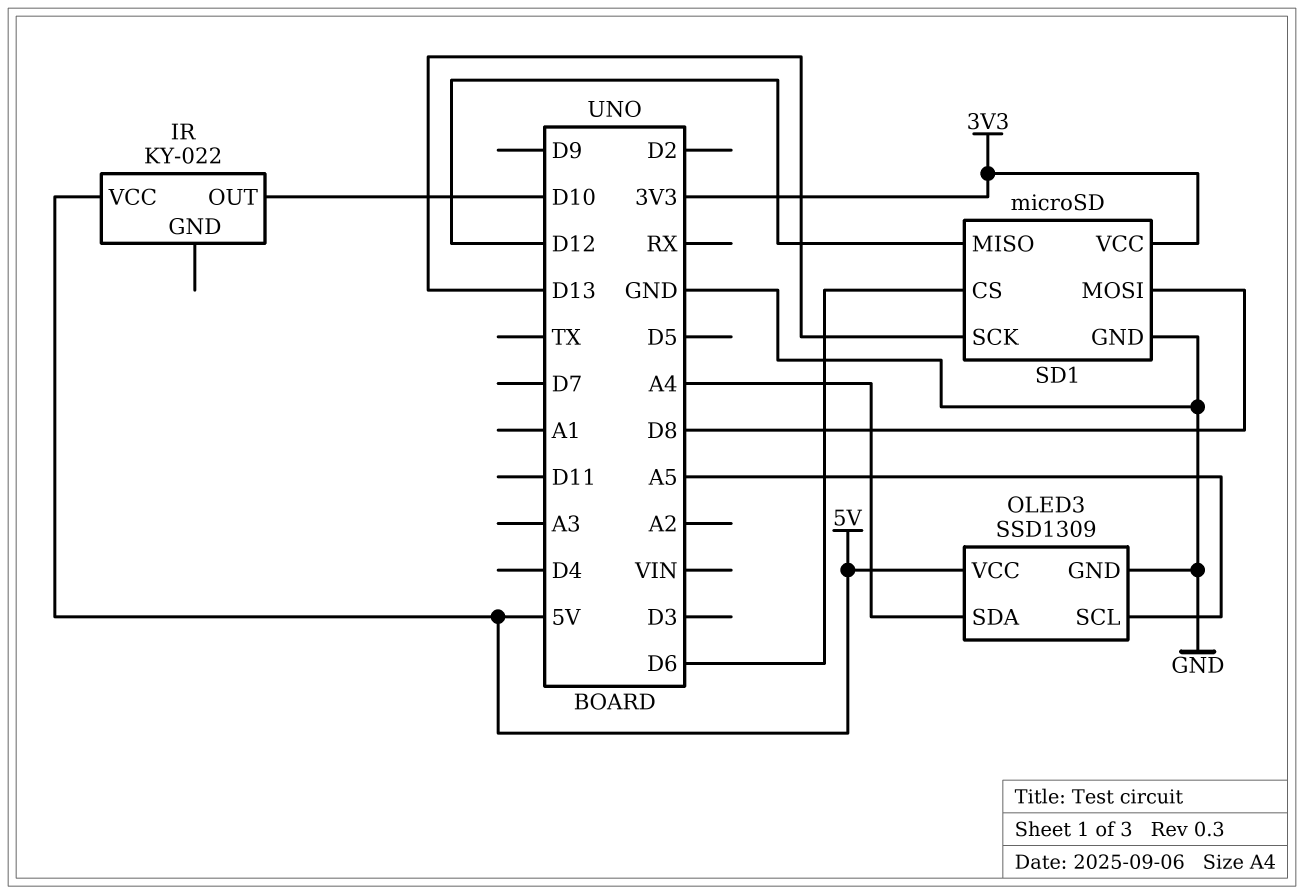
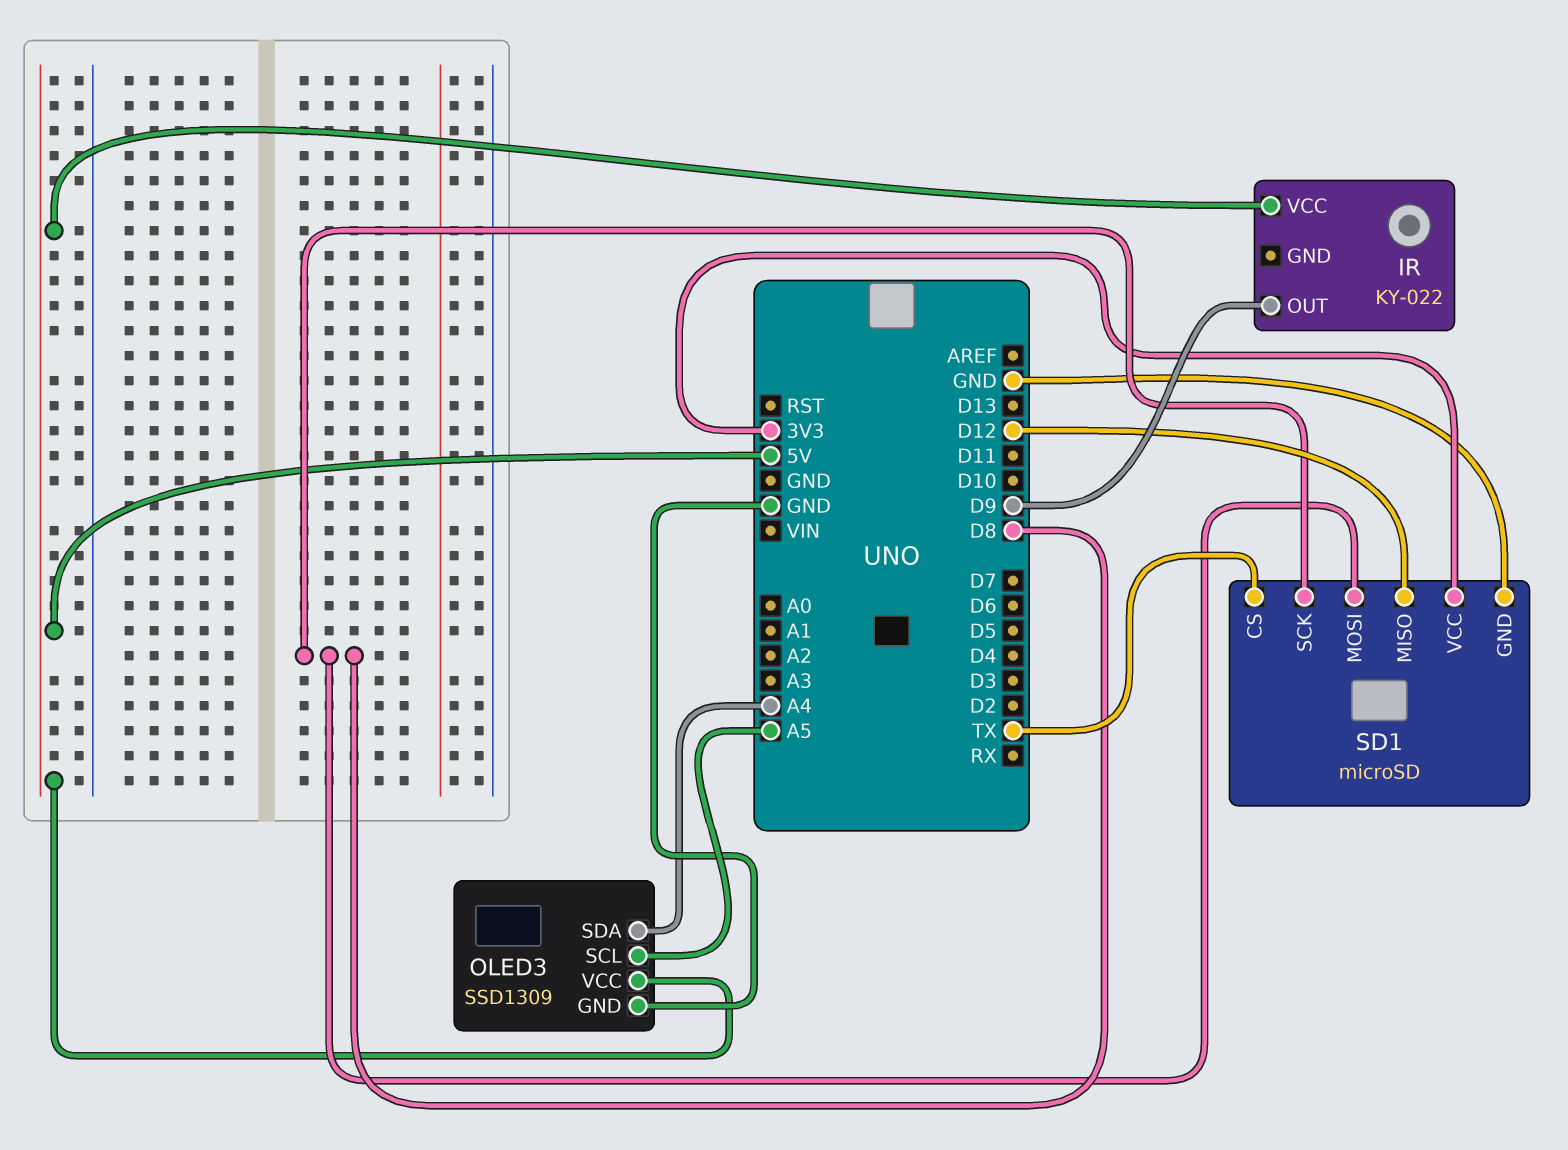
IR pin OUT: D10 -> D9
SD1 pin CS: D6 -> TX
SD1 pin SCK: D13 -> D8

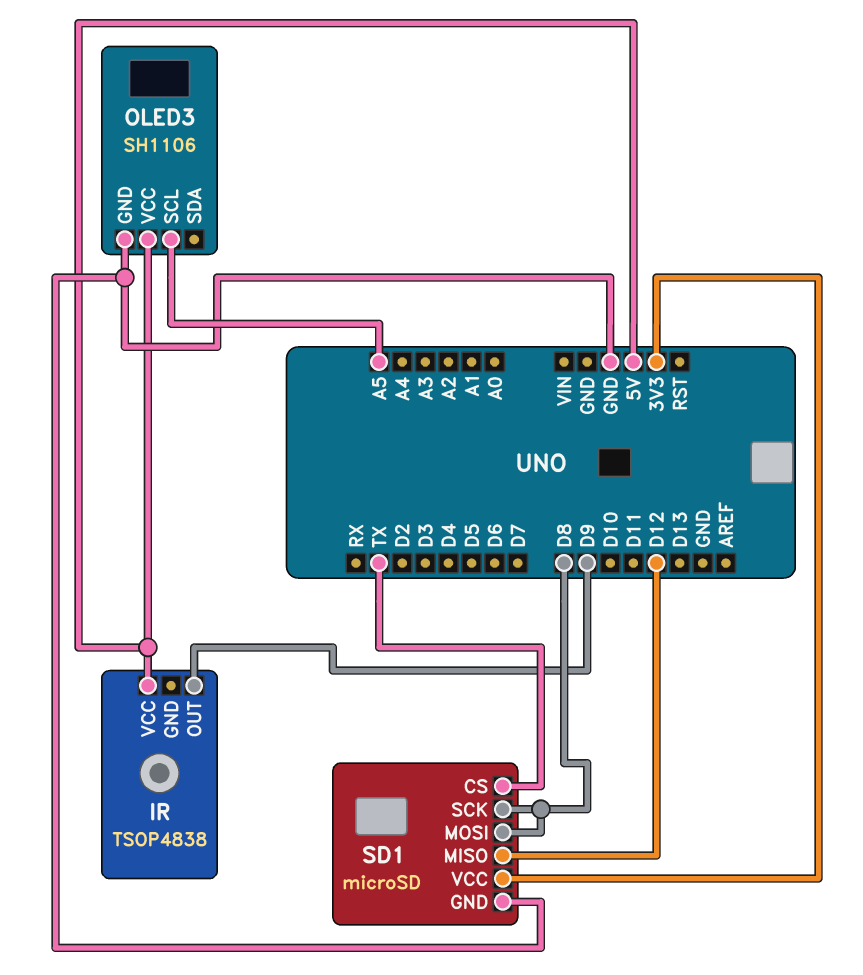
IR: KY-022 -> TSOP4838
OLED3: SSD1309 -> SH1106
OLED3 pin SDA: A4 -> none

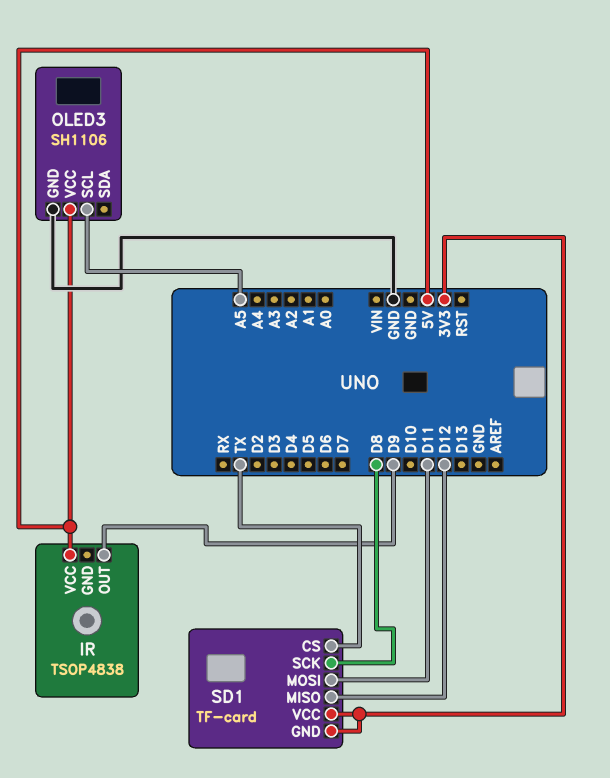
SD1: microSD -> TF-card
SD1 pin GND: GND -> 3V3
SD1 pin MOSI: D8 -> D11

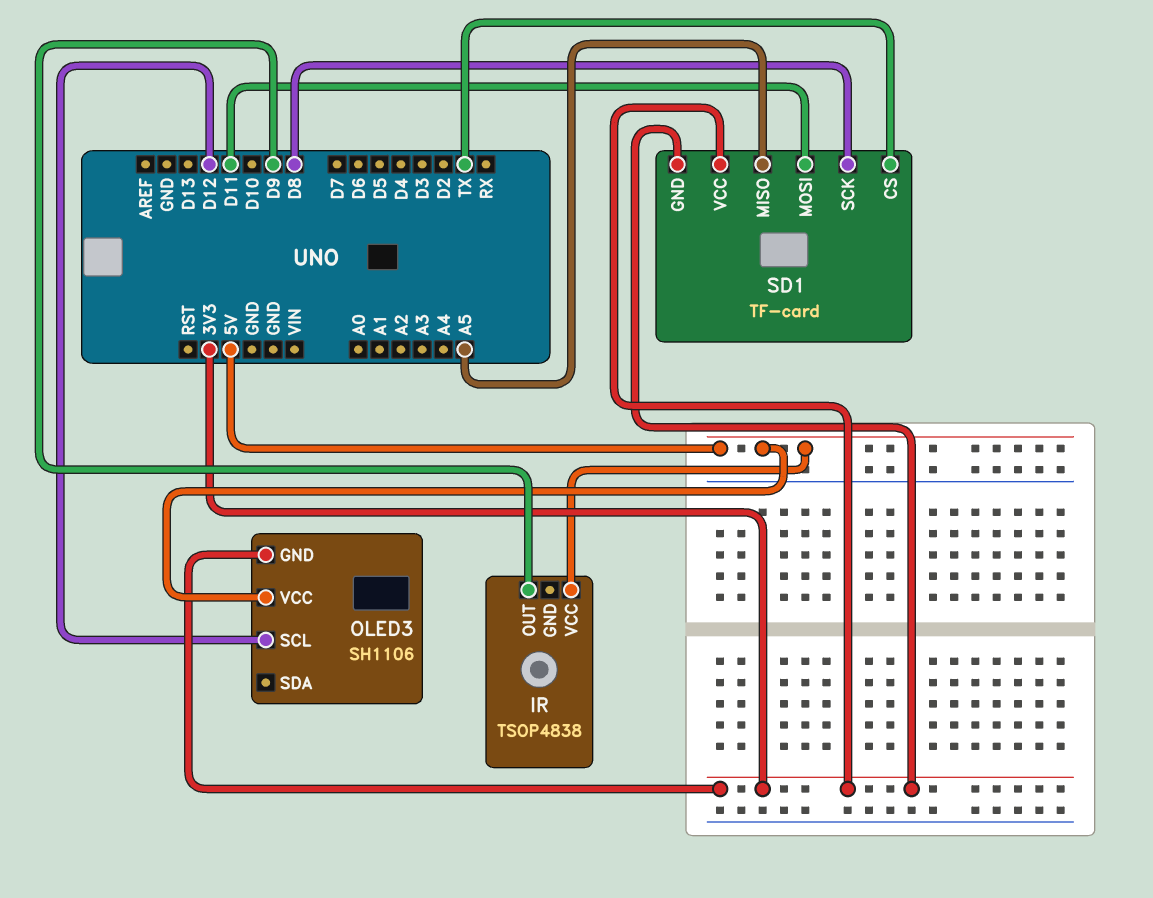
OLED3 pin GND: GND -> 3V3
OLED3 pin SCL: A5 -> D12
SD1 pin MISO: D12 -> A5

